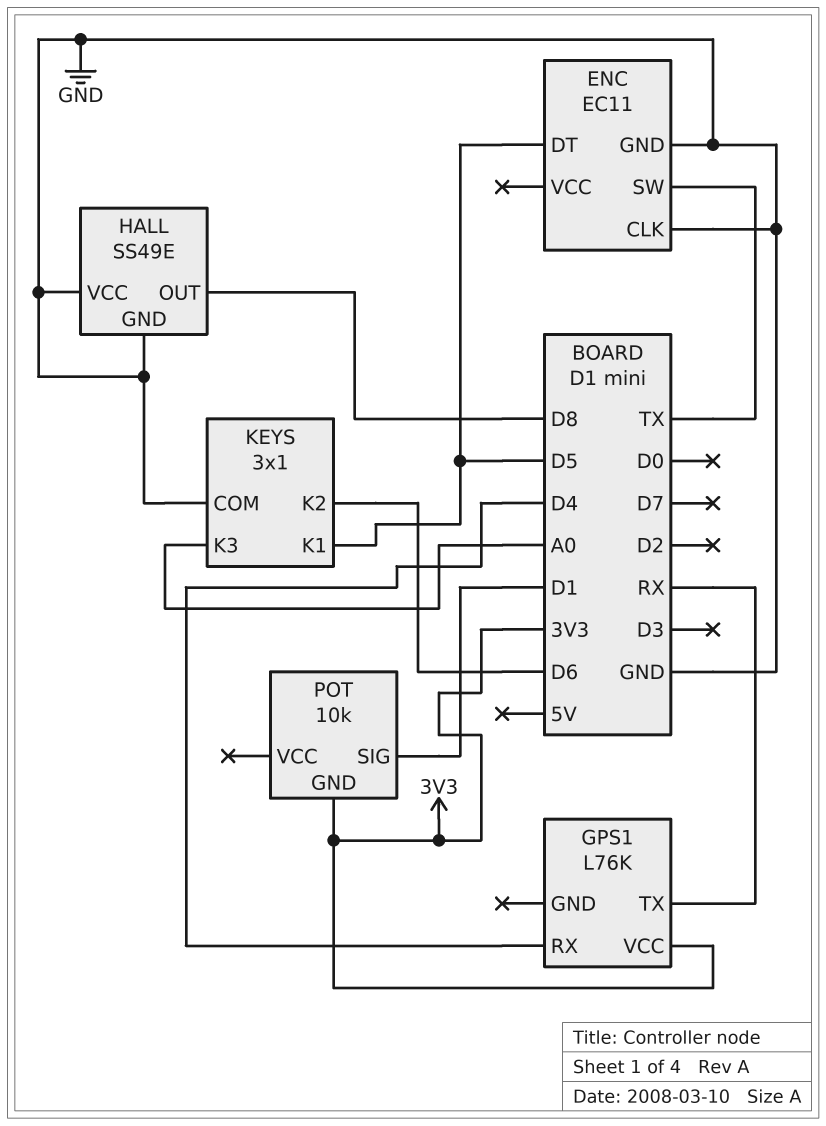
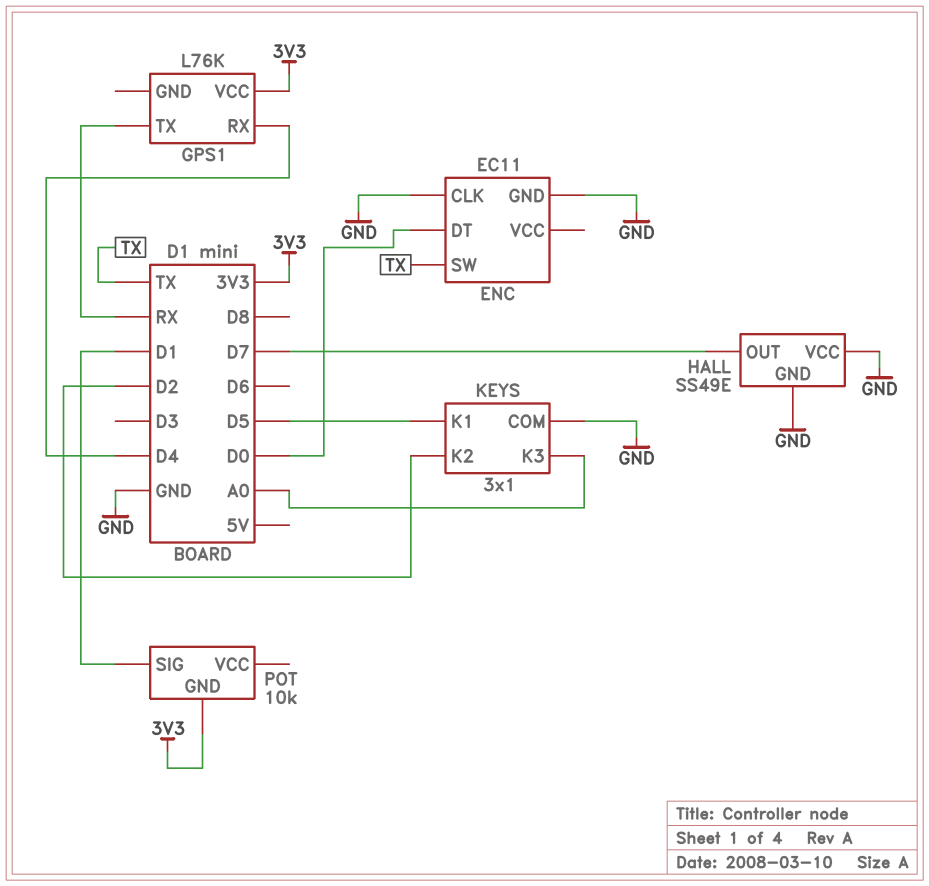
ENC pin DT: D5 -> D0
HALL pin OUT: D8 -> D7
KEYS pin K2: D6 -> D2

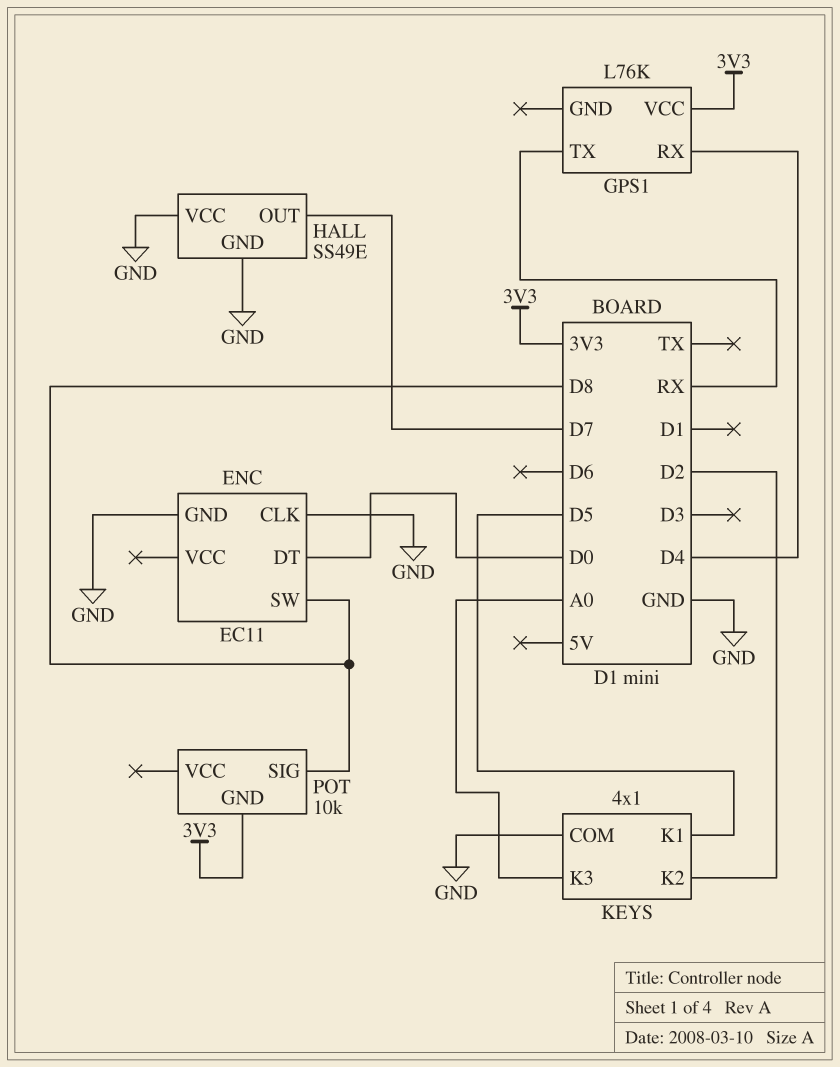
ENC pin SW: TX -> D8
KEYS: 3x1 -> 4x1
POT pin SIG: D1 -> D8

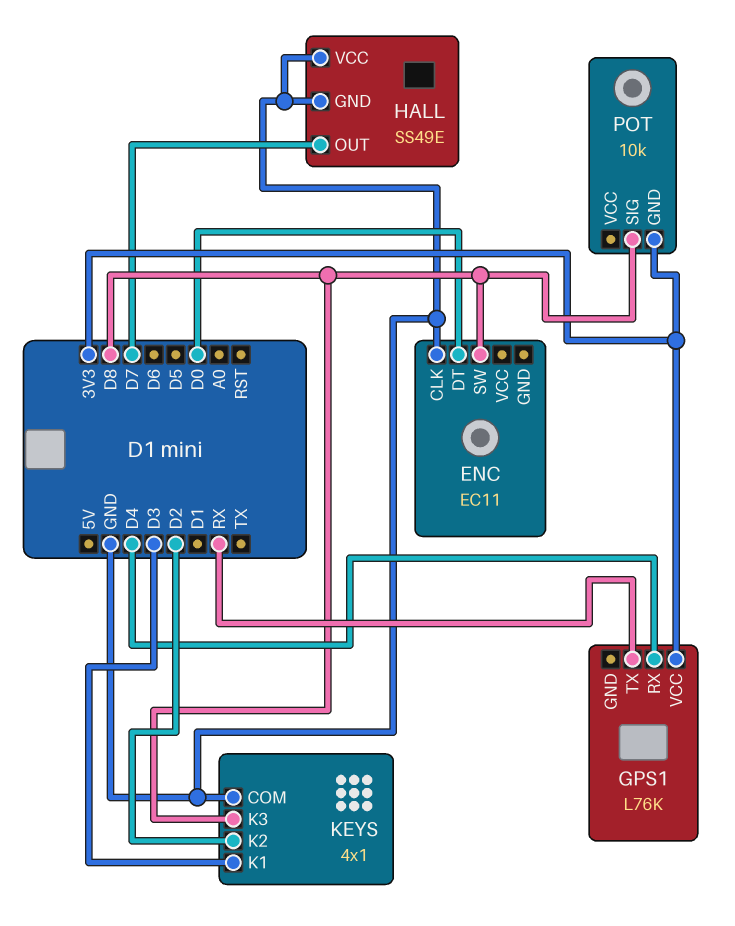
ENC pin GND: GND -> none
KEYS pin K1: D5 -> D3
KEYS pin K3: A0 -> D8

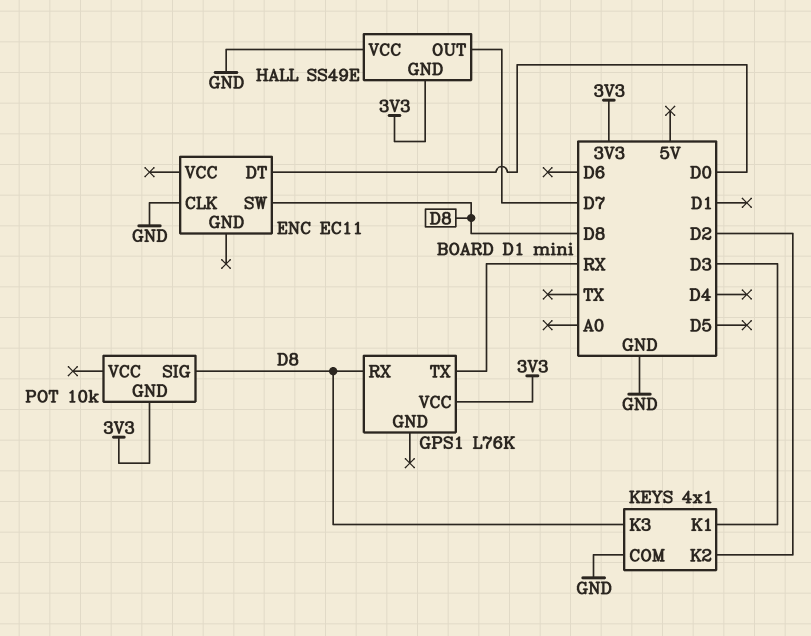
GPS1 pin RX: D4 -> D8
HALL pin GND: GND -> 3V3

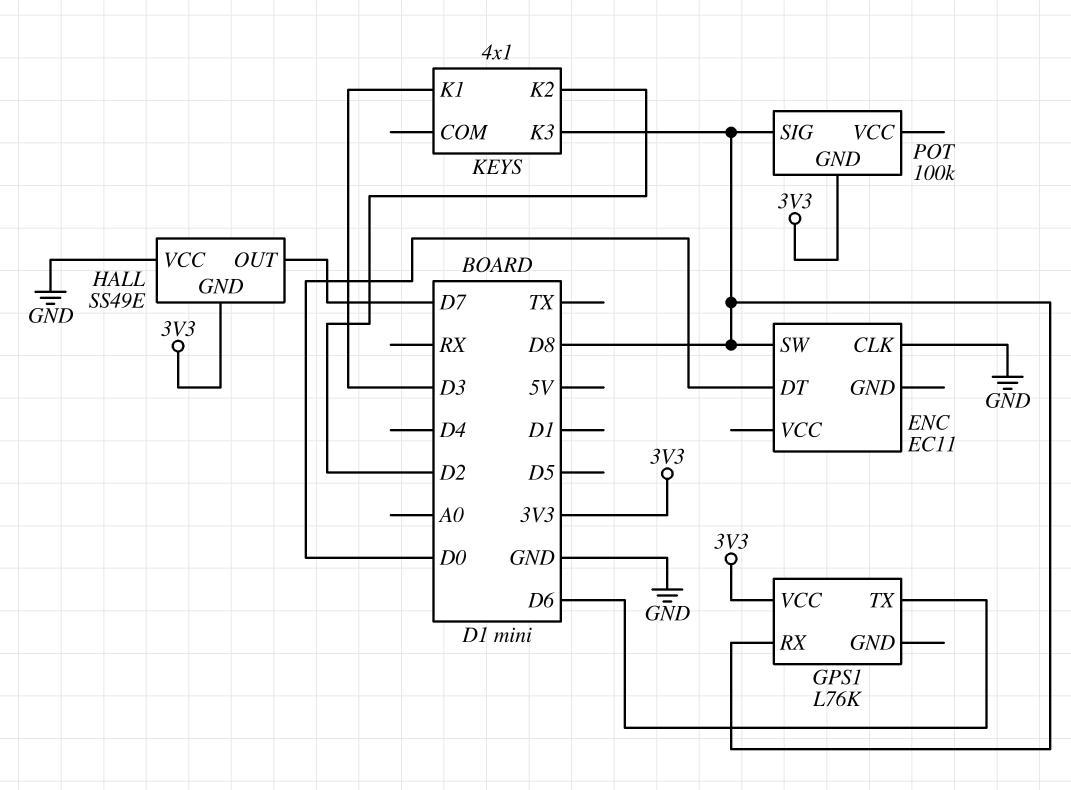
GPS1 pin TX: RX -> D6
KEYS pin COM: GND -> none
POT: 10k -> 100k

